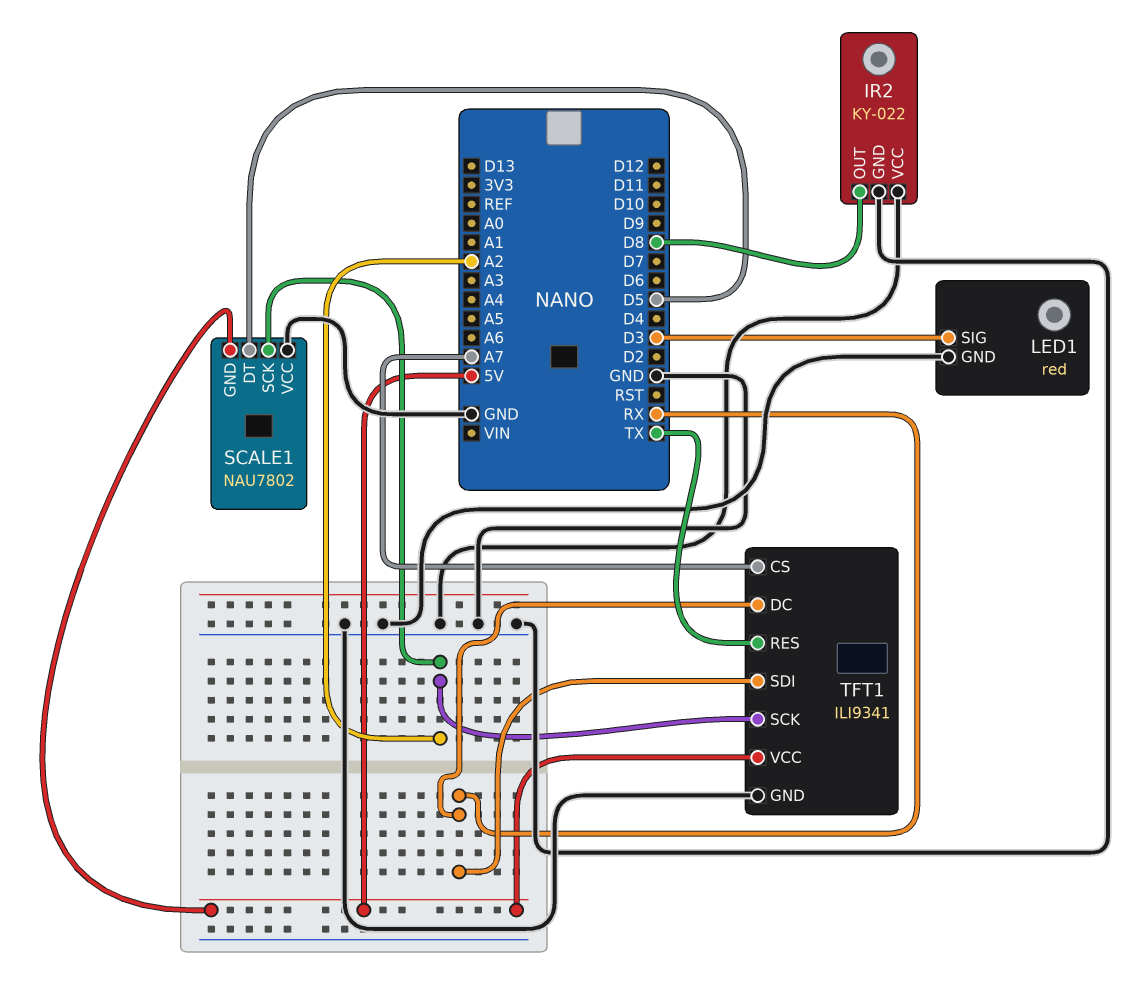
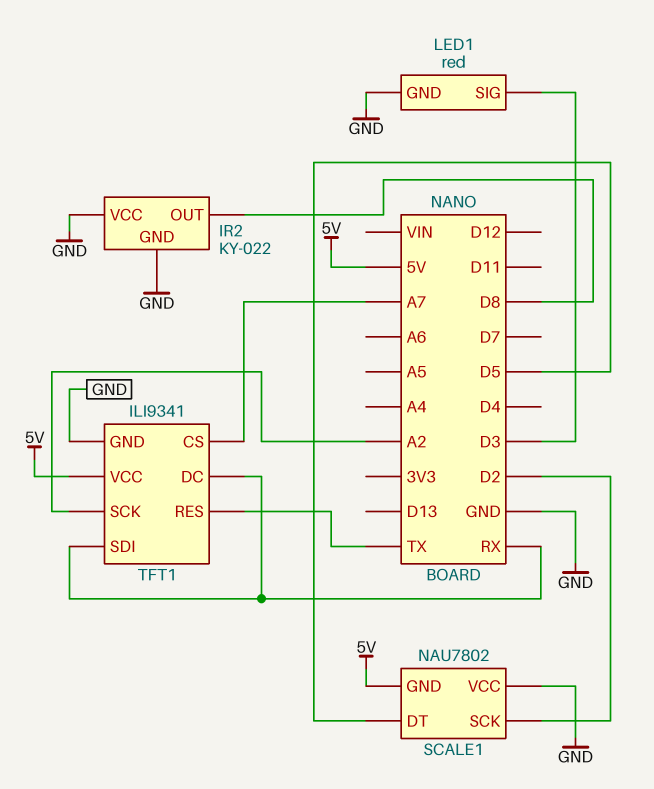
SCALE1 pin SCK: A2 -> D2

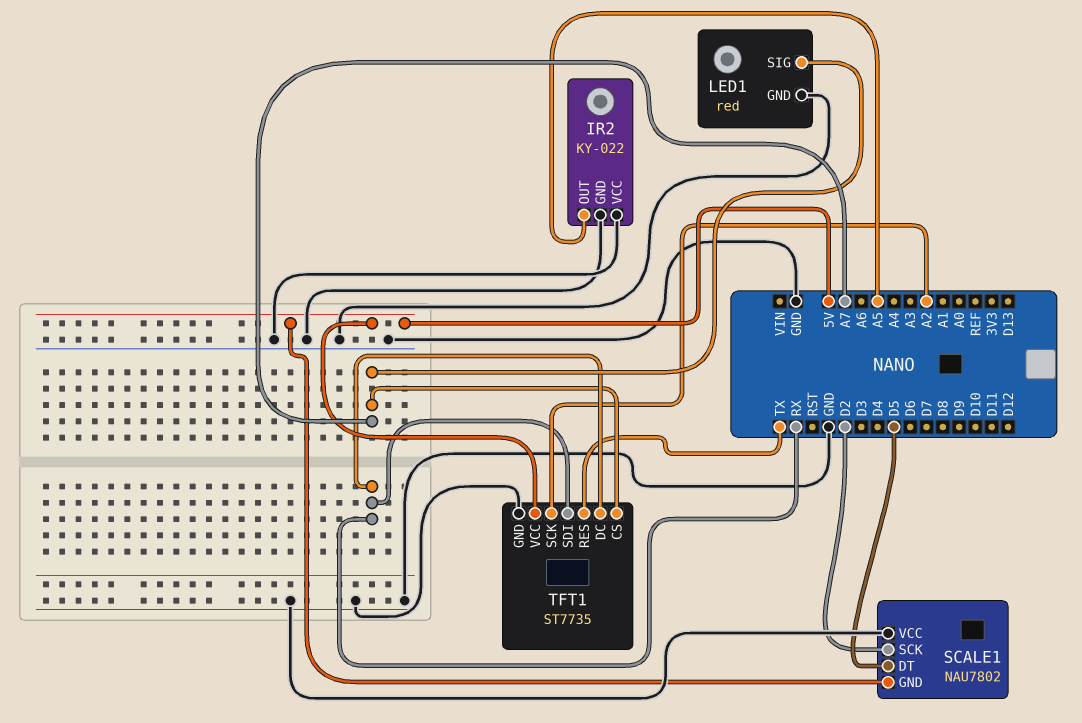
IR2 pin OUT: D8 -> A5
LED1 pin SIG: D3 -> A7
TFT1: ILI9341 -> ST7735

